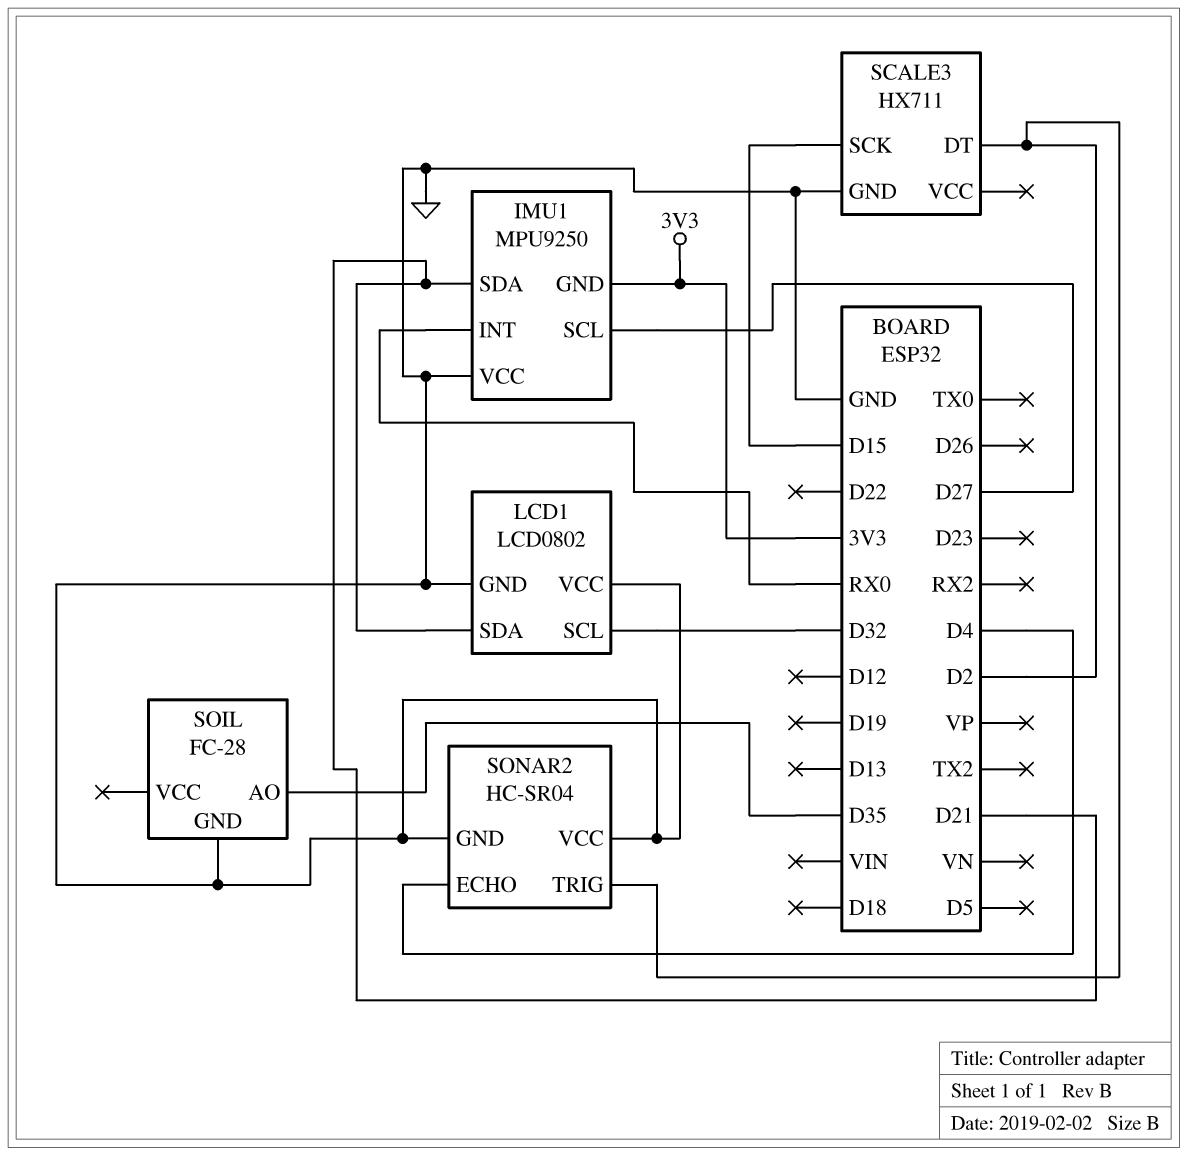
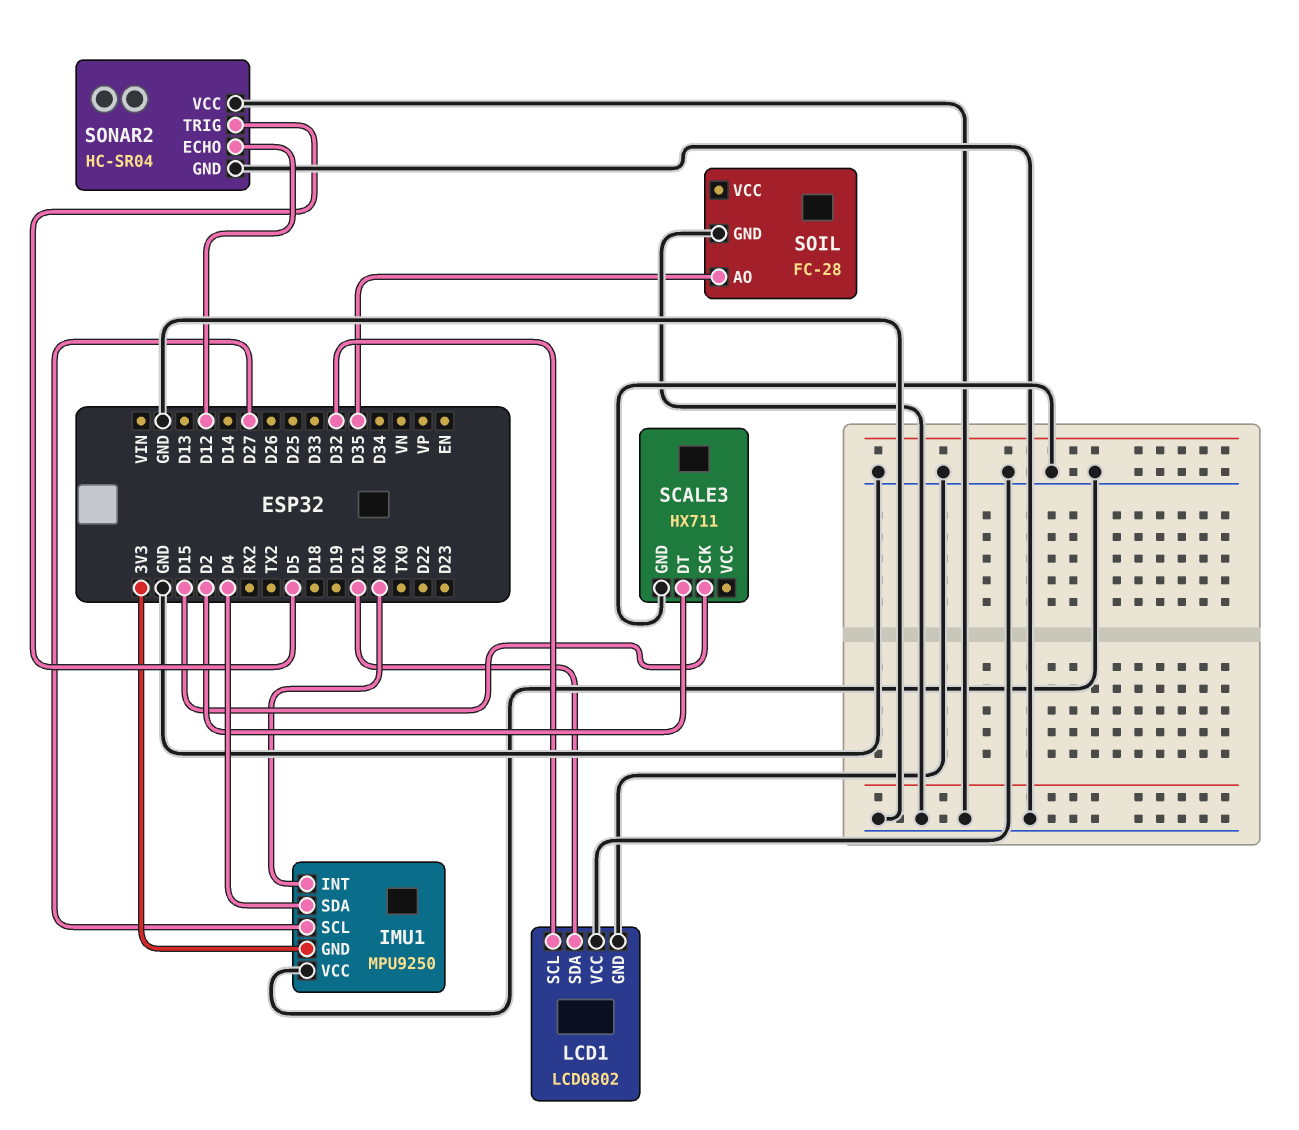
IMU1 pin SDA: D21 -> D4
SONAR2 pin ECHO: D4 -> D12
SONAR2 pin TRIG: D2 -> D5

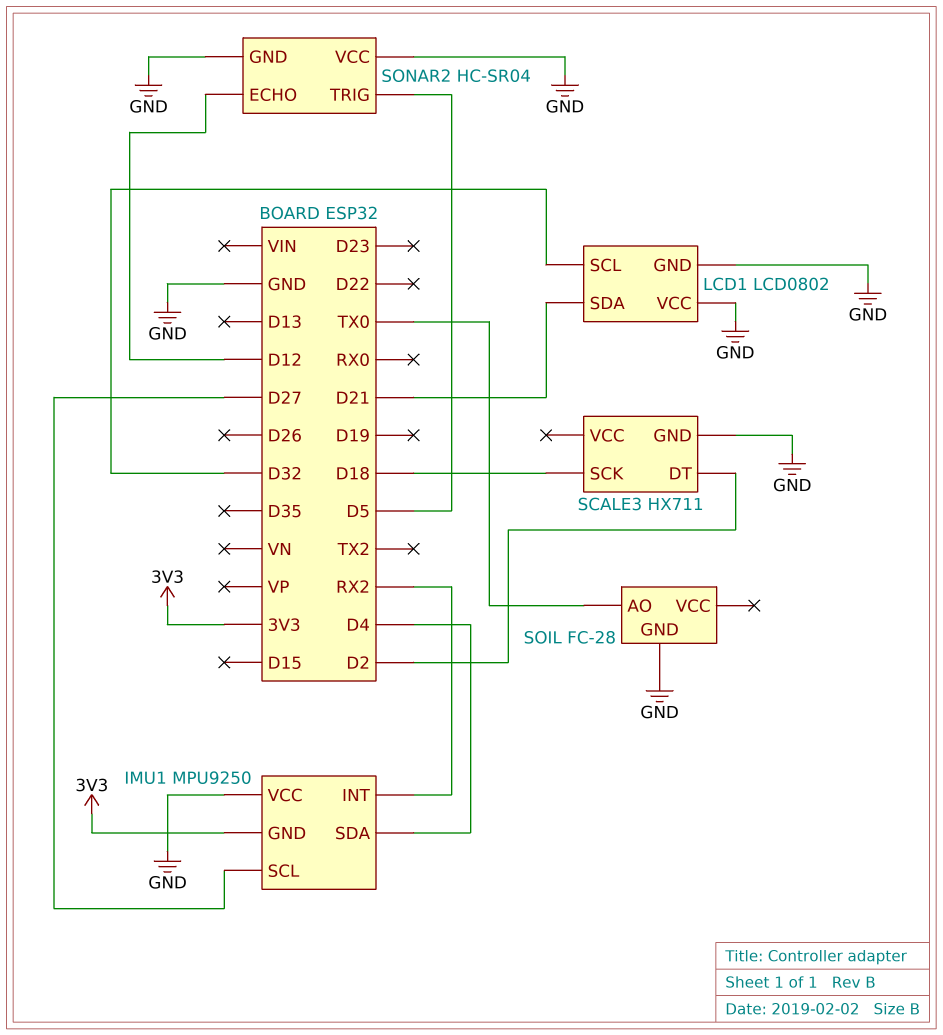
IMU1 pin INT: RX0 -> RX2
SCALE3 pin SCK: D15 -> D18
SOIL pin AO: D35 -> TX0

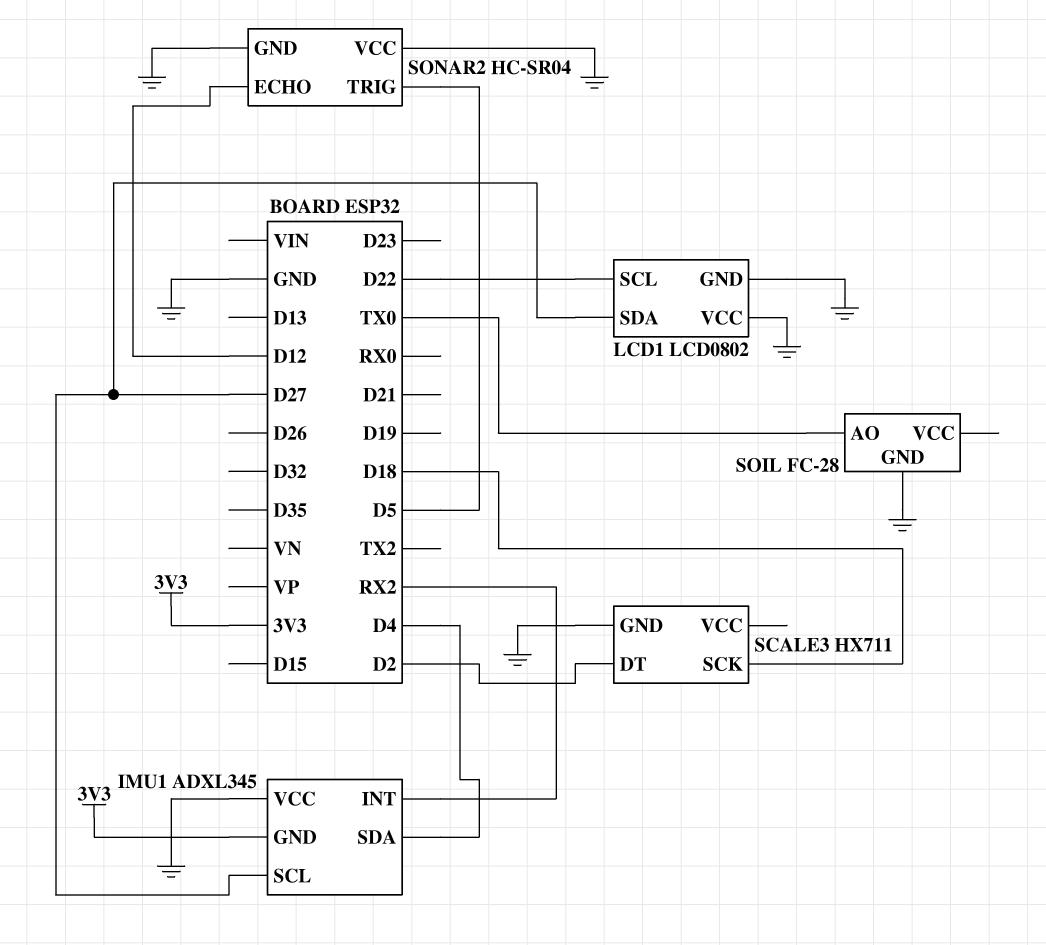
IMU1: MPU9250 -> ADXL345
LCD1 pin SCL: D32 -> D22
LCD1 pin SDA: D21 -> D27

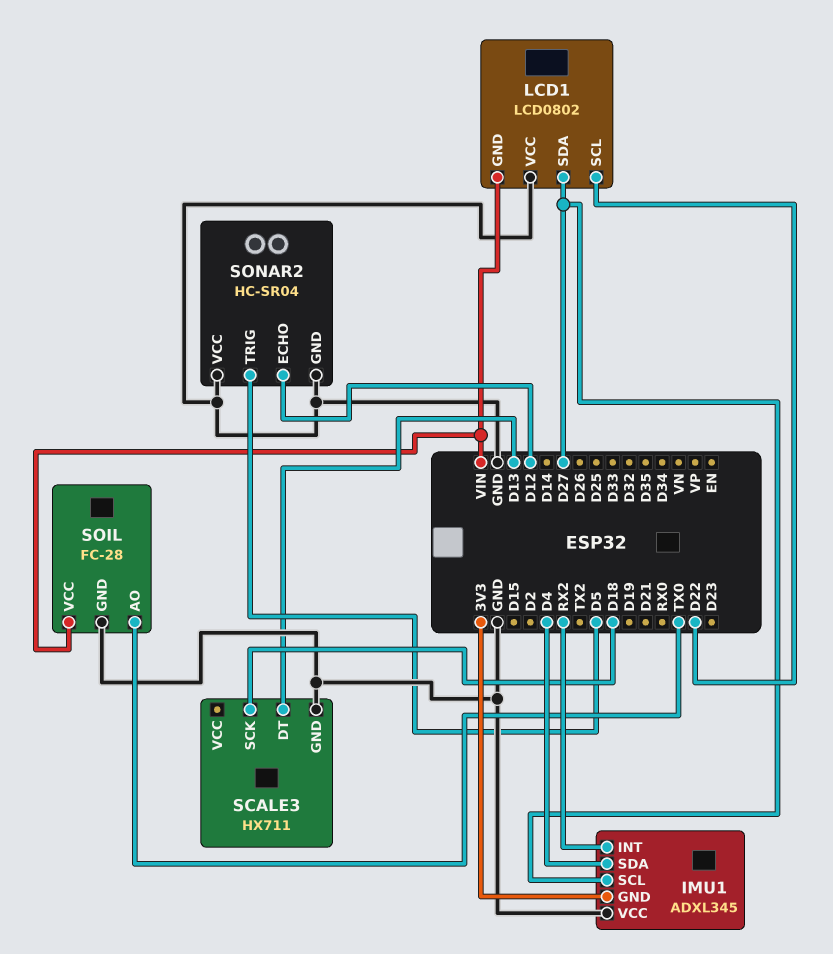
LCD1 pin GND: GND -> VIN
SCALE3 pin DT: D2 -> D13
SOIL pin VCC: none -> VIN

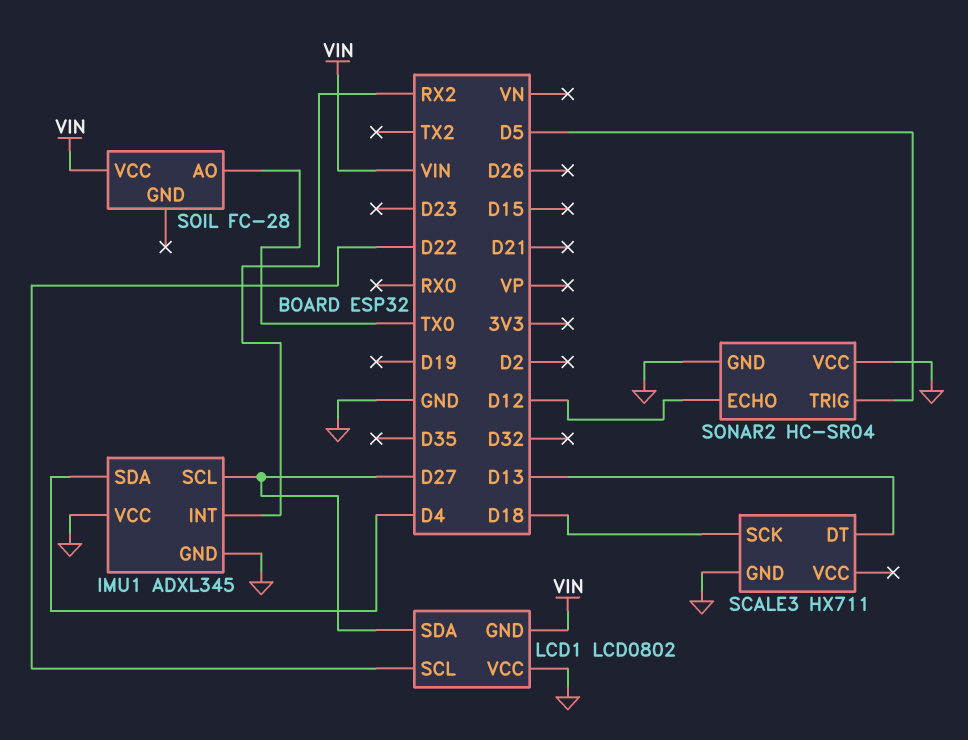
IMU1 pin GND: 3V3 -> GND
SOIL pin GND: GND -> none

